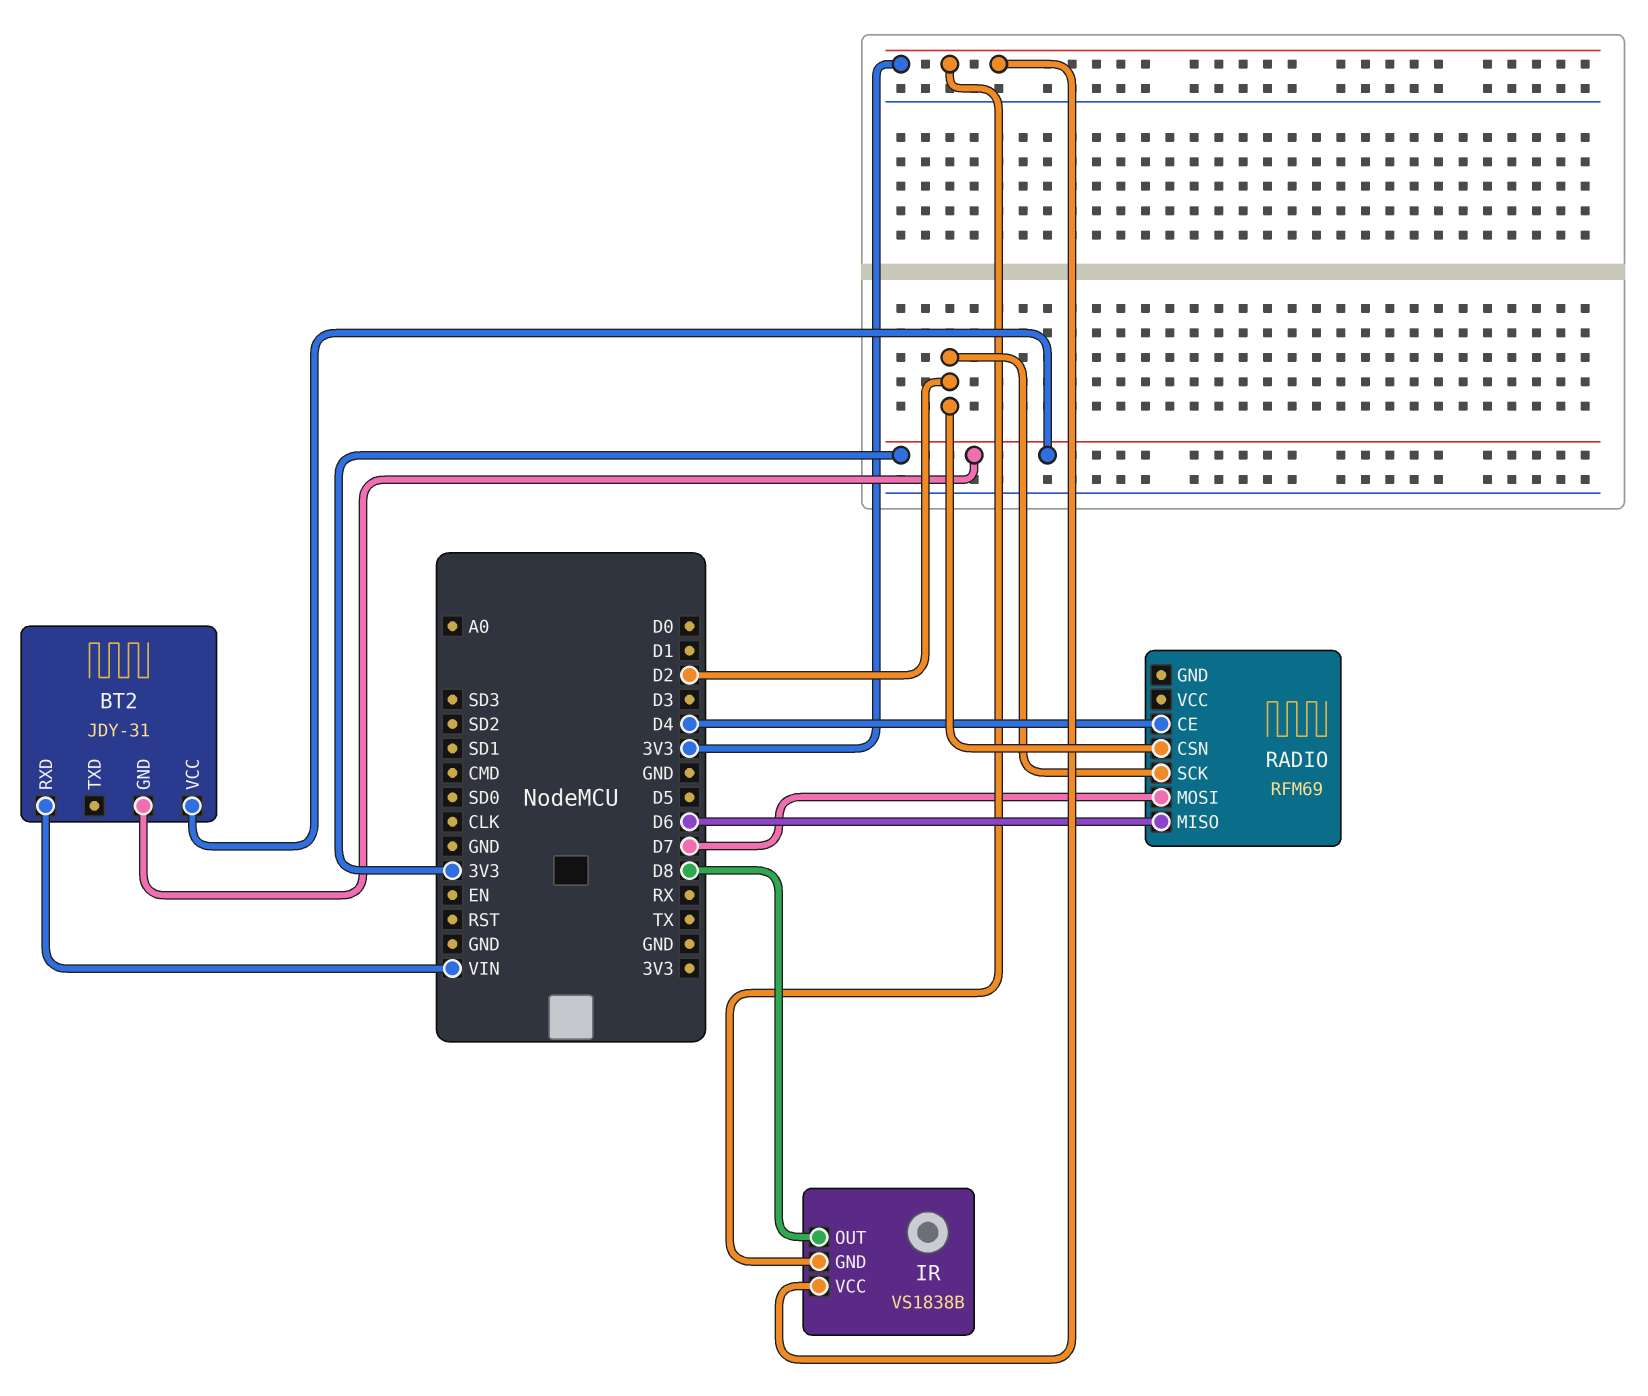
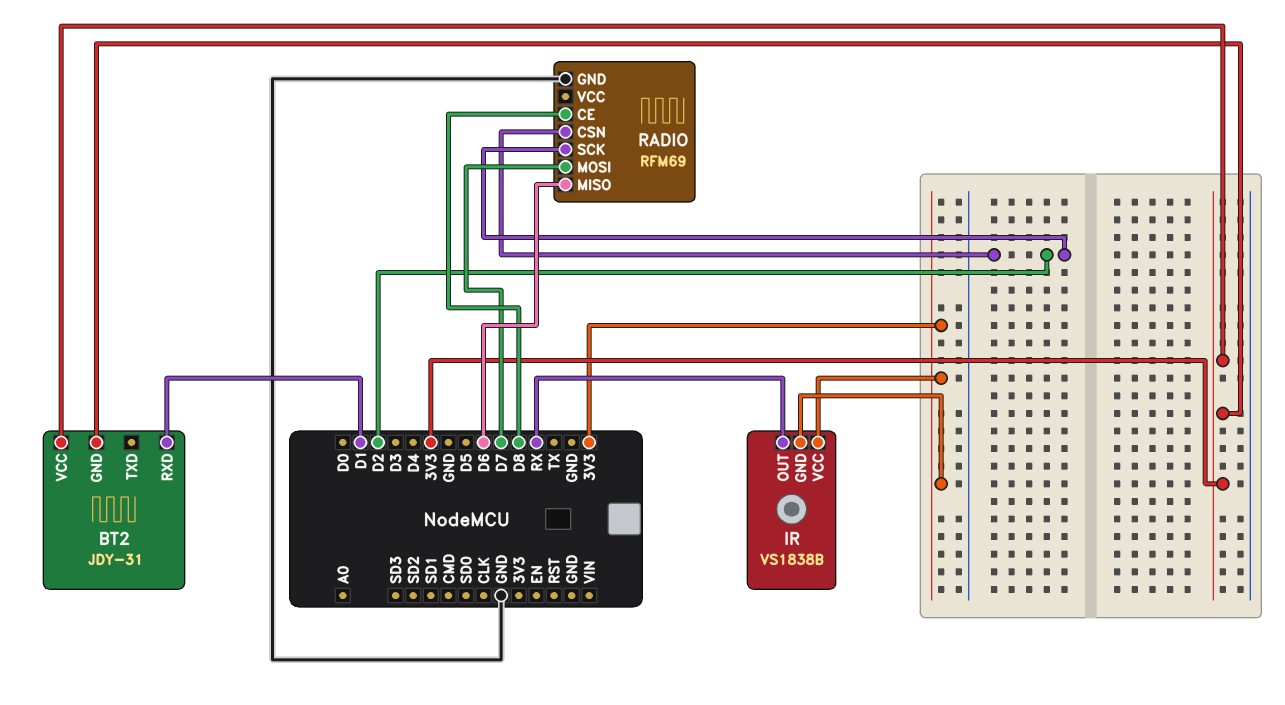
BT2 pin RXD: VIN -> D1
IR pin OUT: D8 -> RX
RADIO pin CE: D4 -> D8
RADIO pin GND: none -> GND

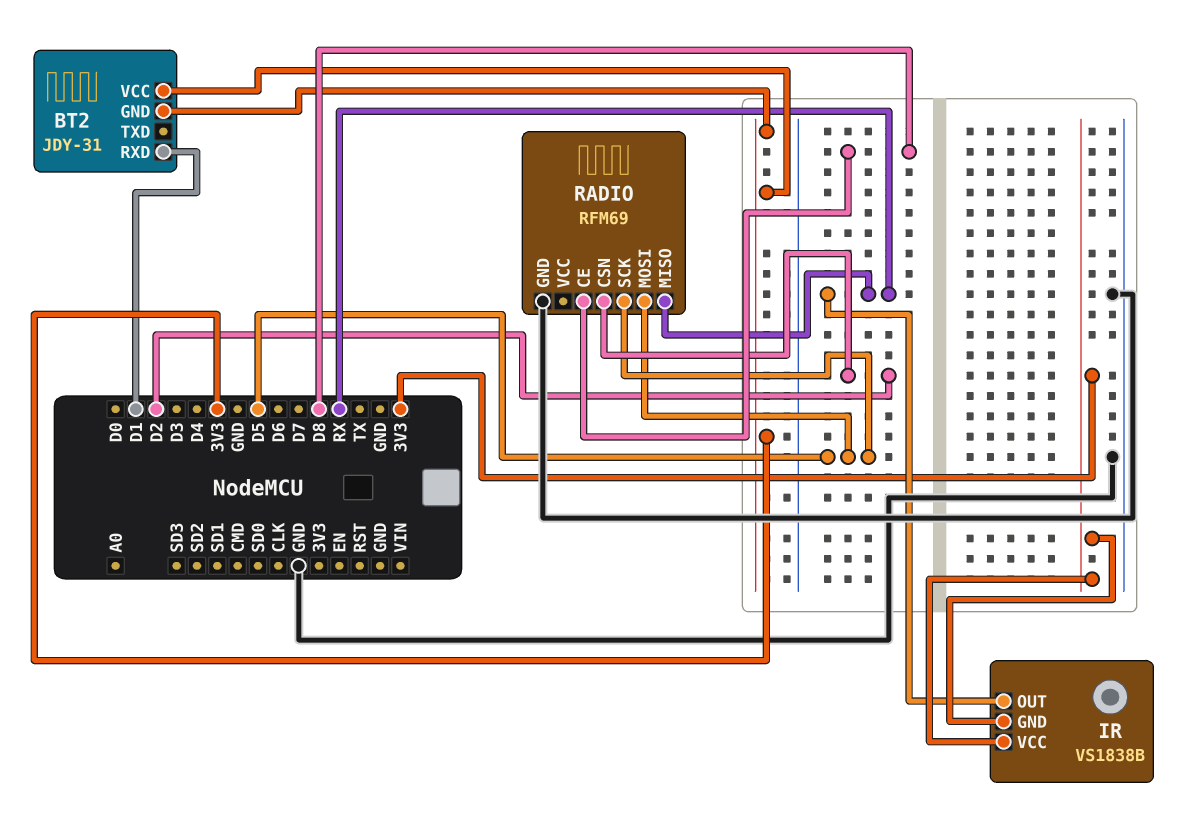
RADIO pin MISO: D6 -> RX
RADIO pin MOSI: D7 -> D5
RADIO pin SCK: D2 -> D5

